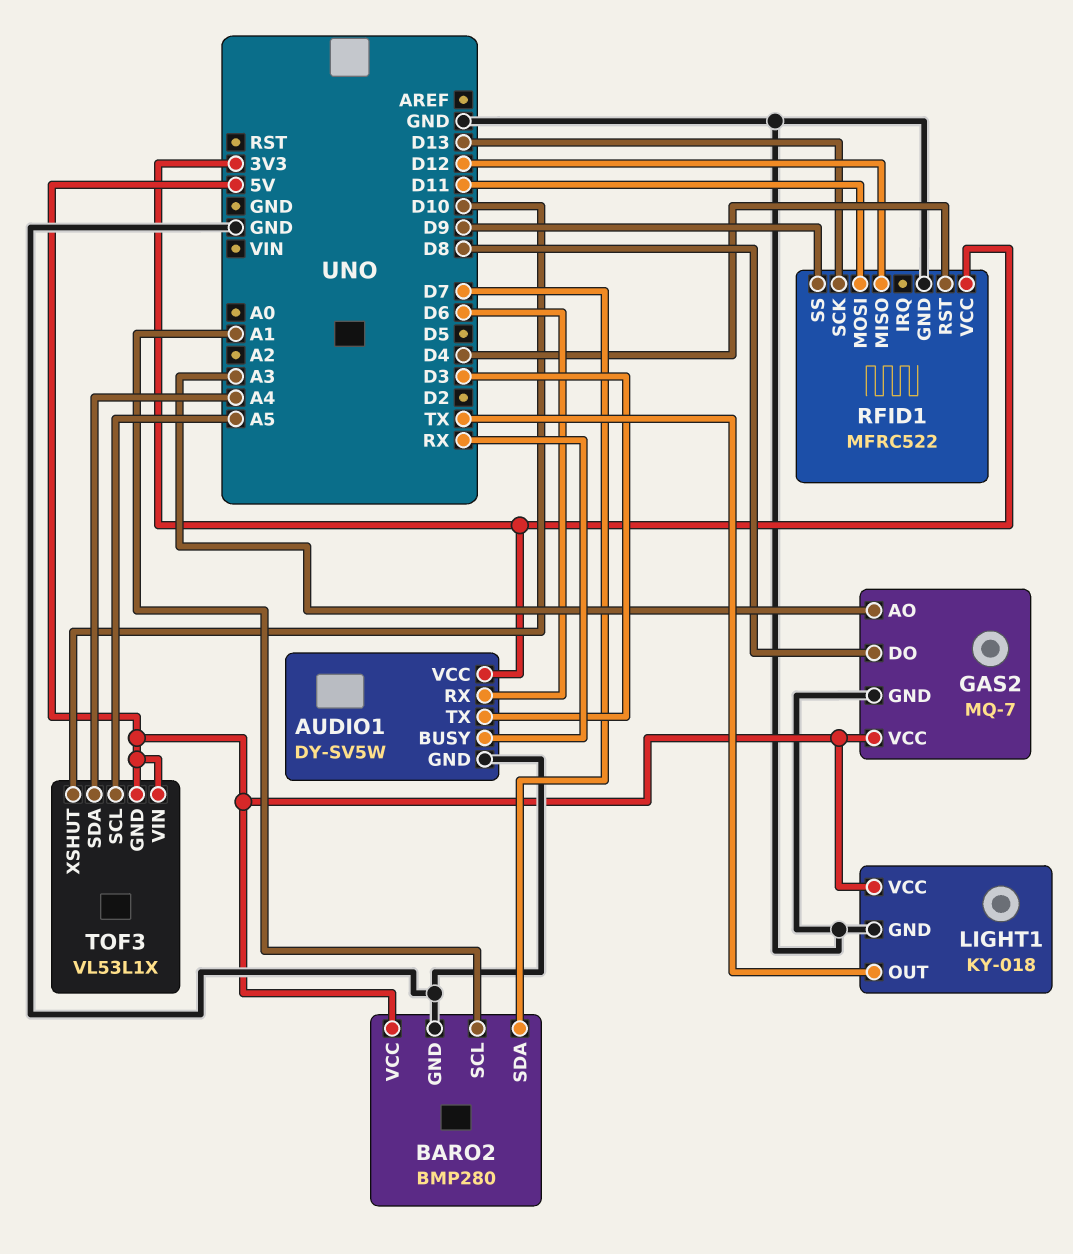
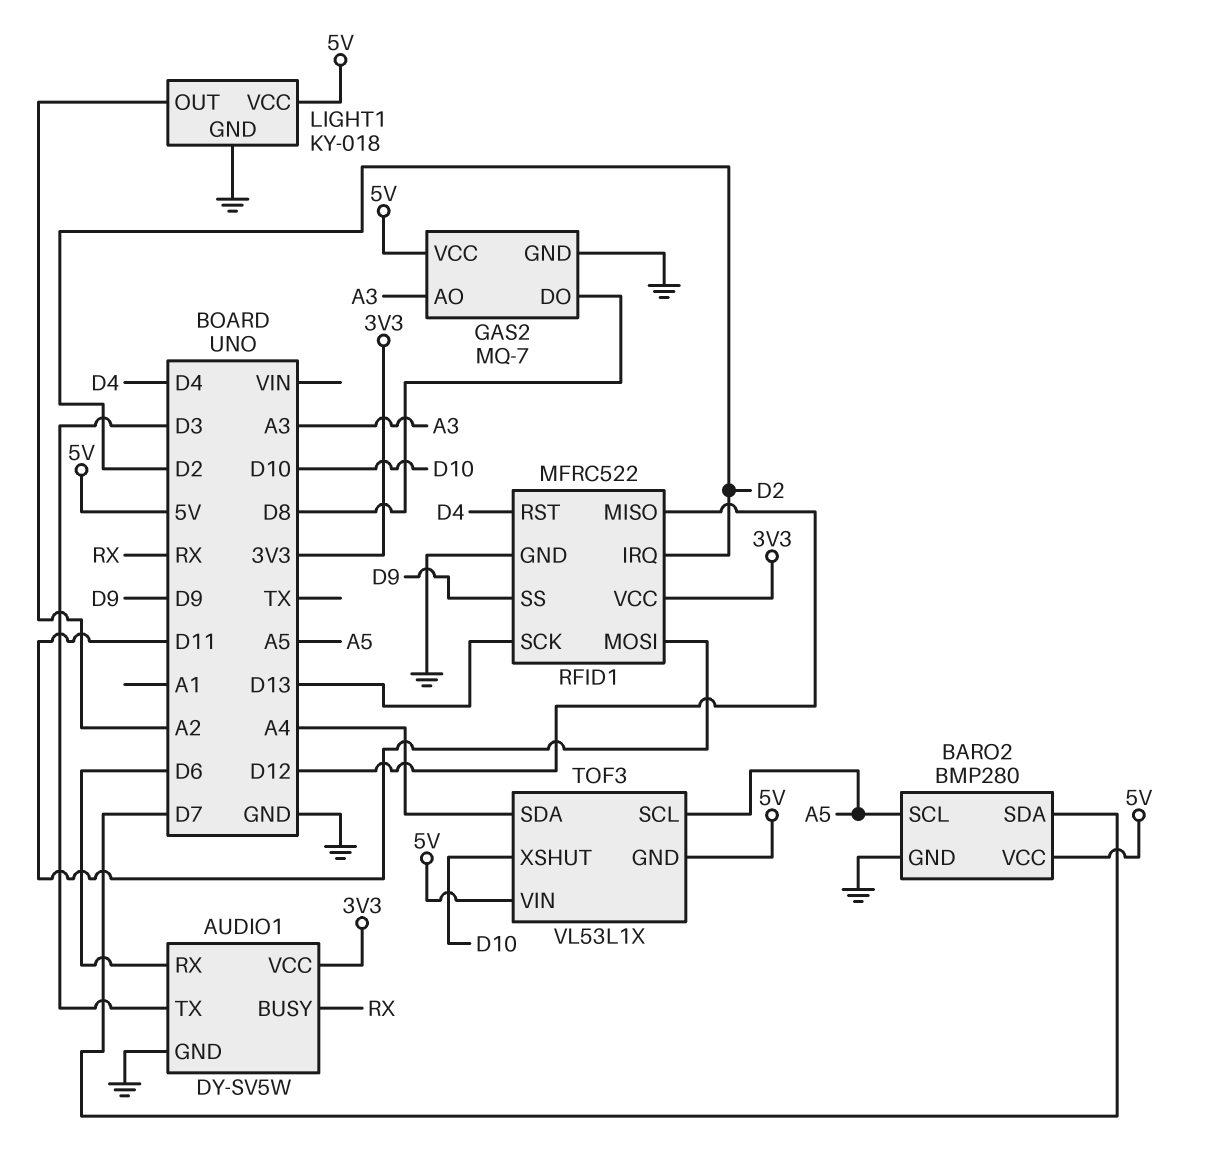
BARO2 pin SCL: A1 -> A5
LIGHT1 pin OUT: TX -> A2
RFID1 pin IRQ: none -> D2

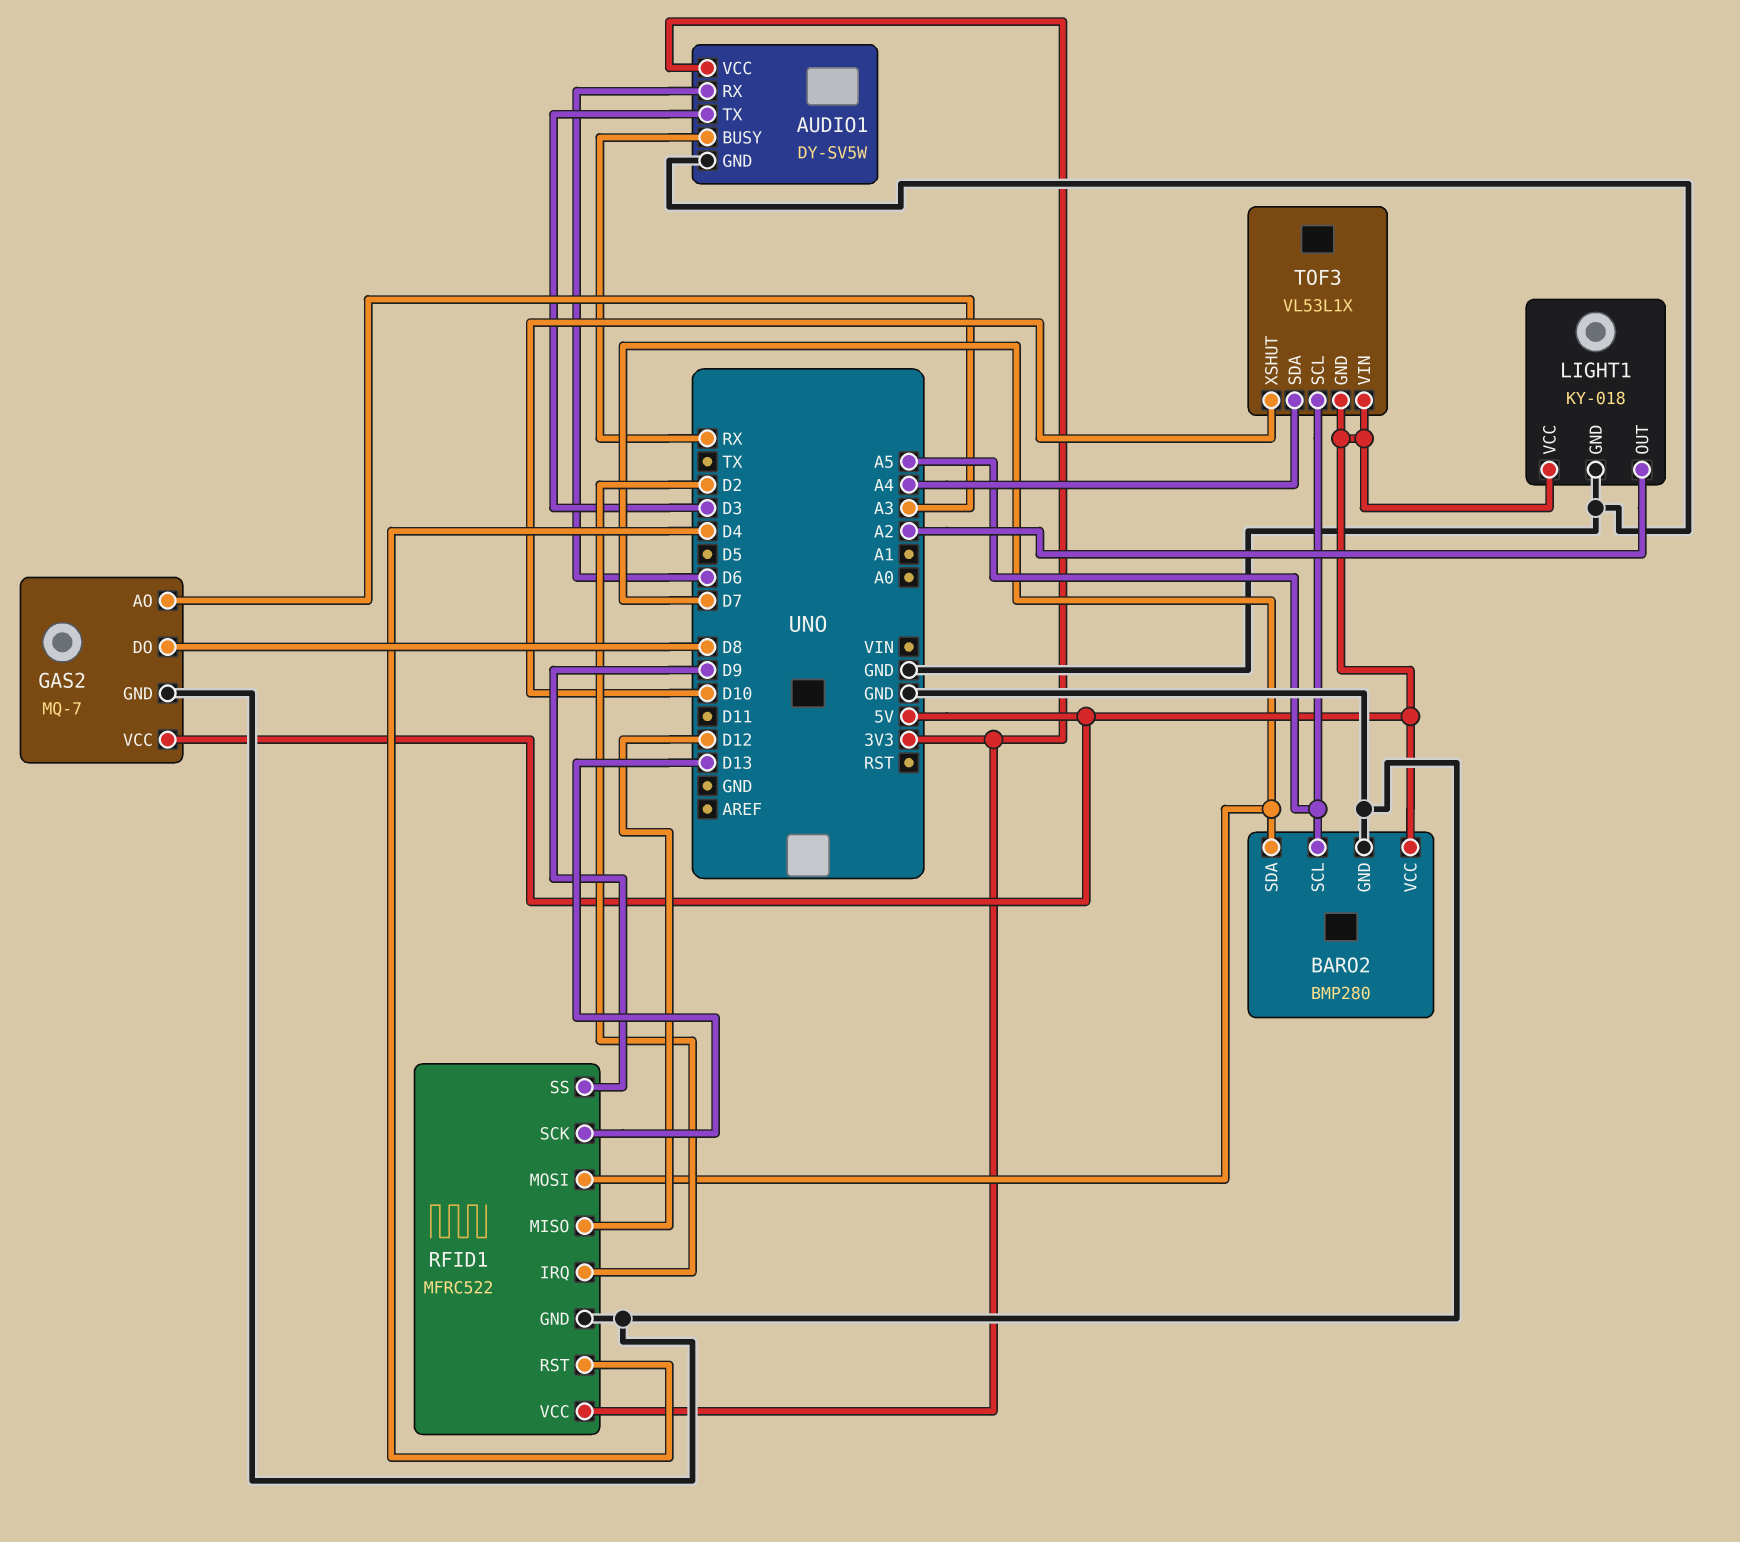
RFID1 pin MOSI: D11 -> D7

